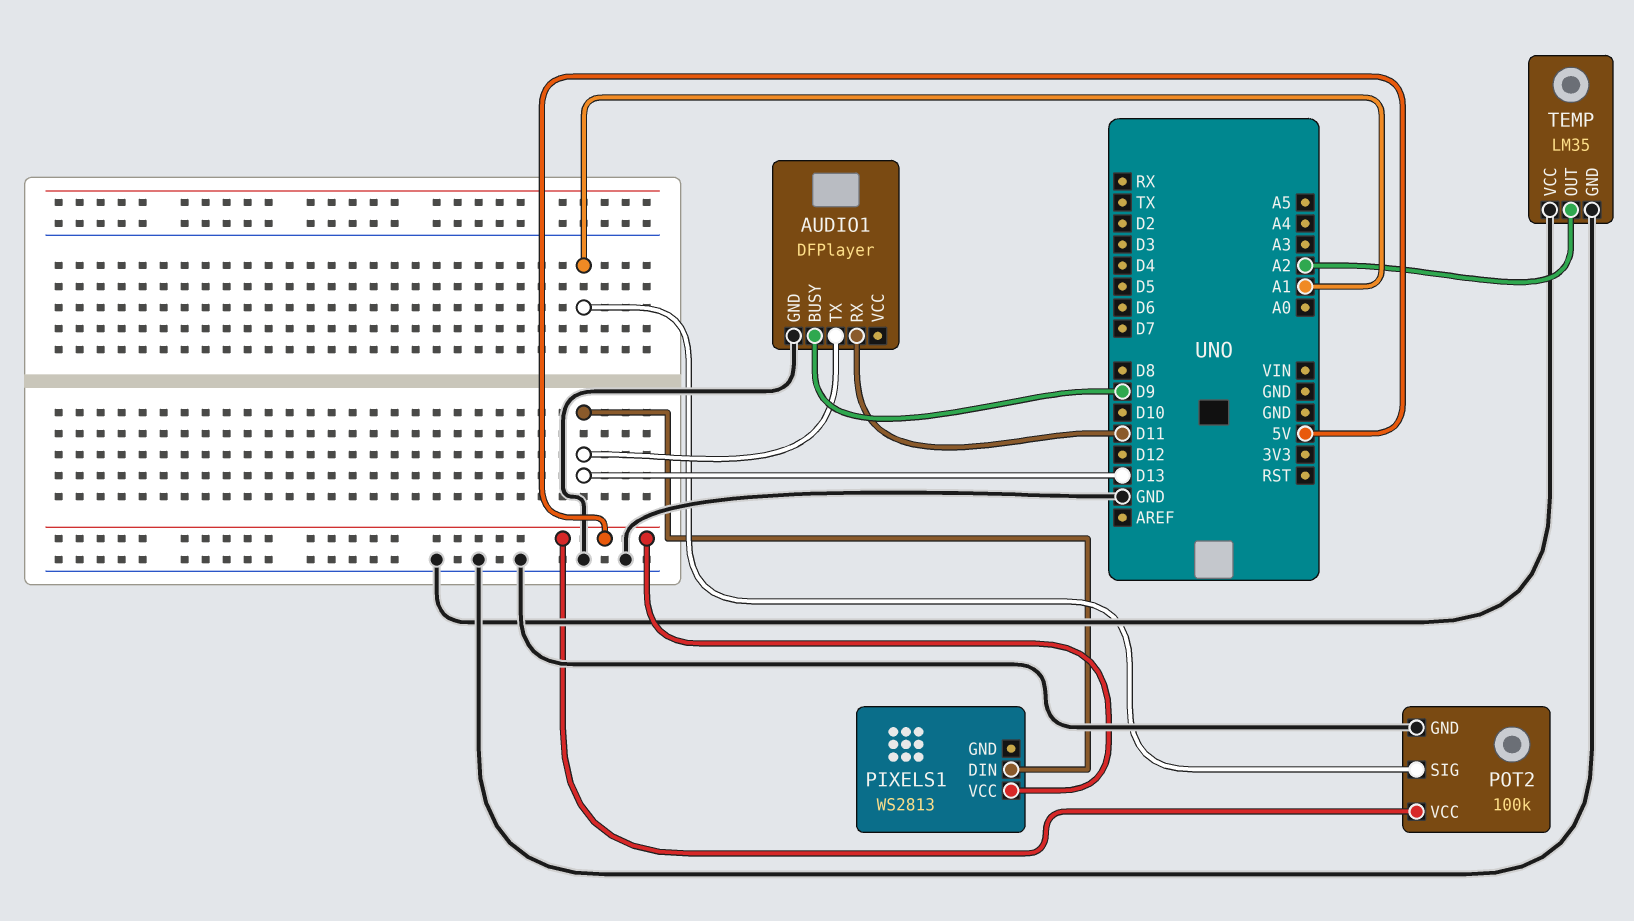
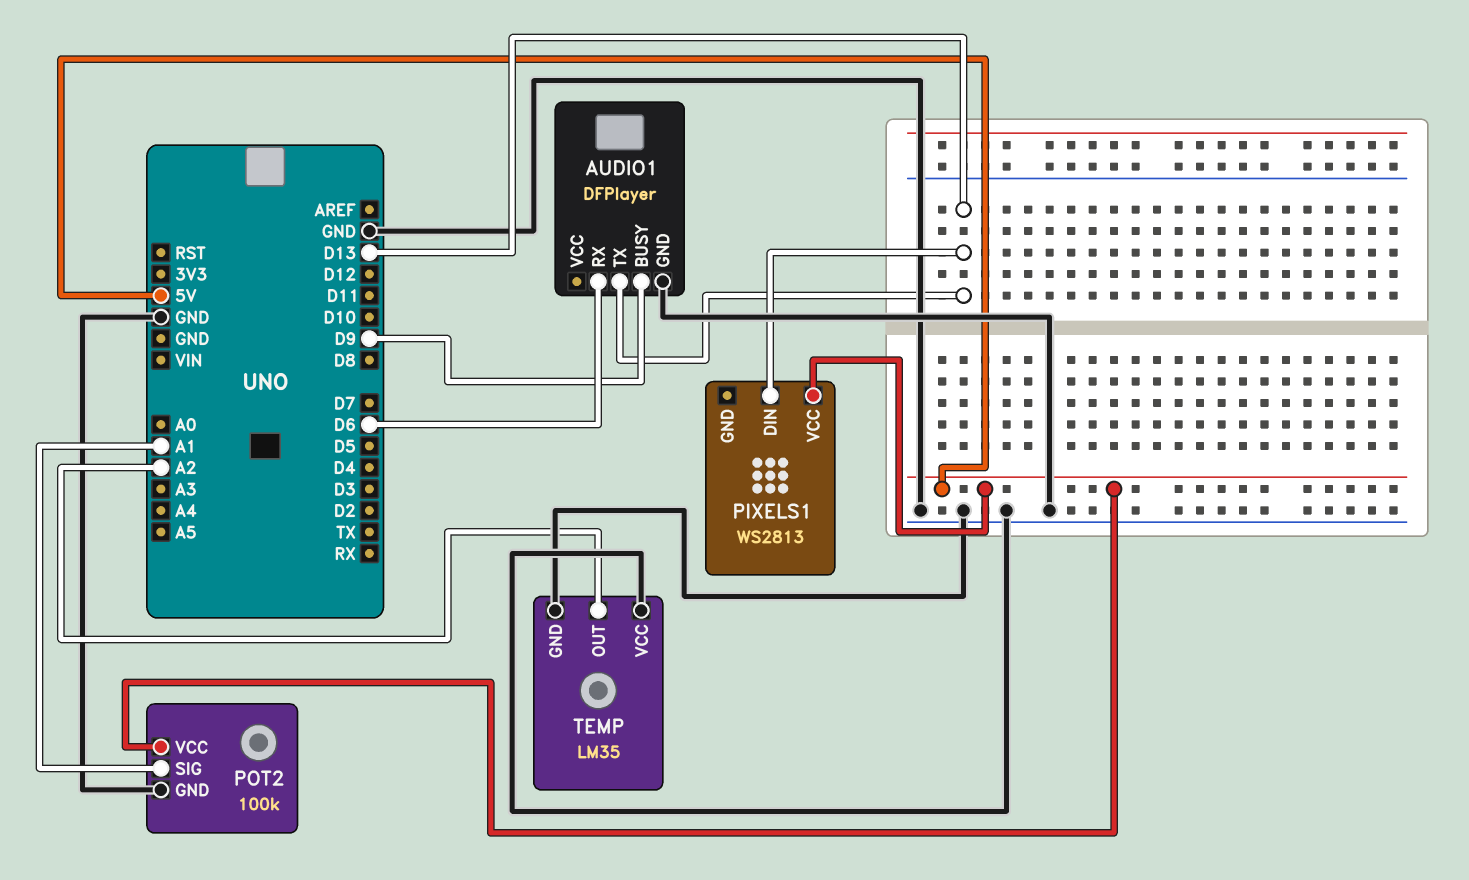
AUDIO1 pin RX: D11 -> D6

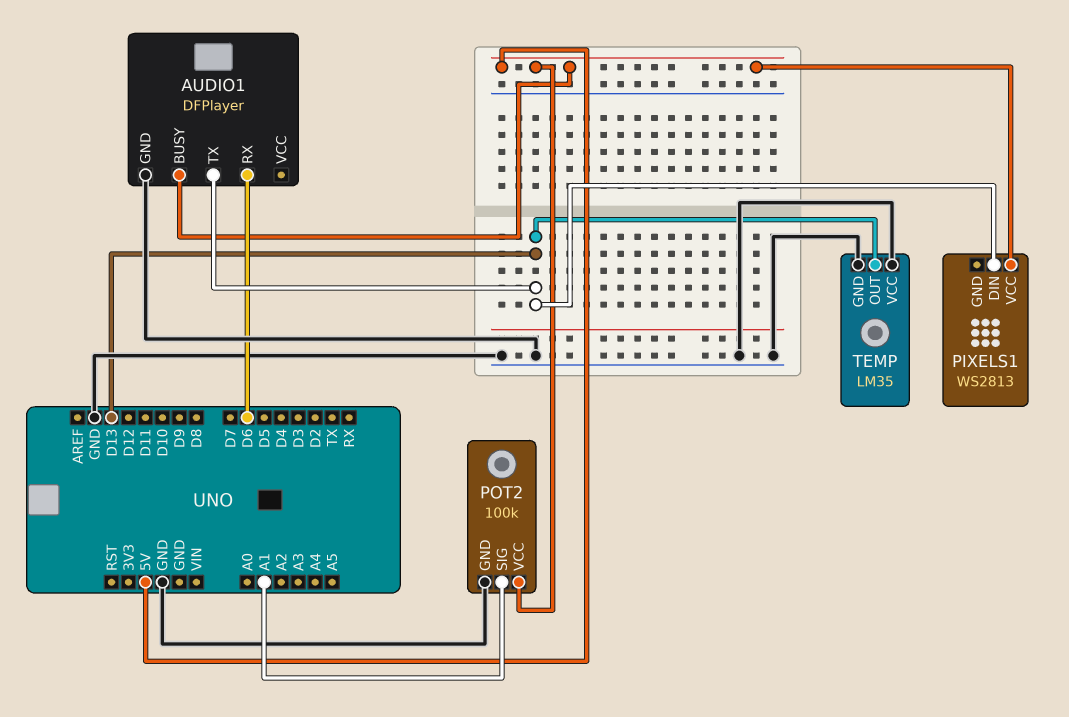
AUDIO1 pin BUSY: D9 -> 5V
TEMP pin OUT: A2 -> D13

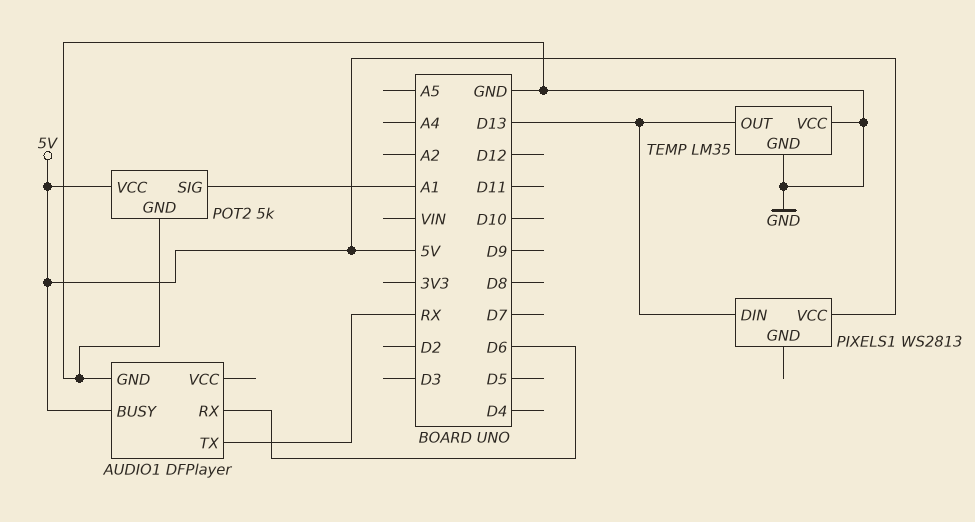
AUDIO1 pin TX: D13 -> RX
POT2: 100k -> 5k

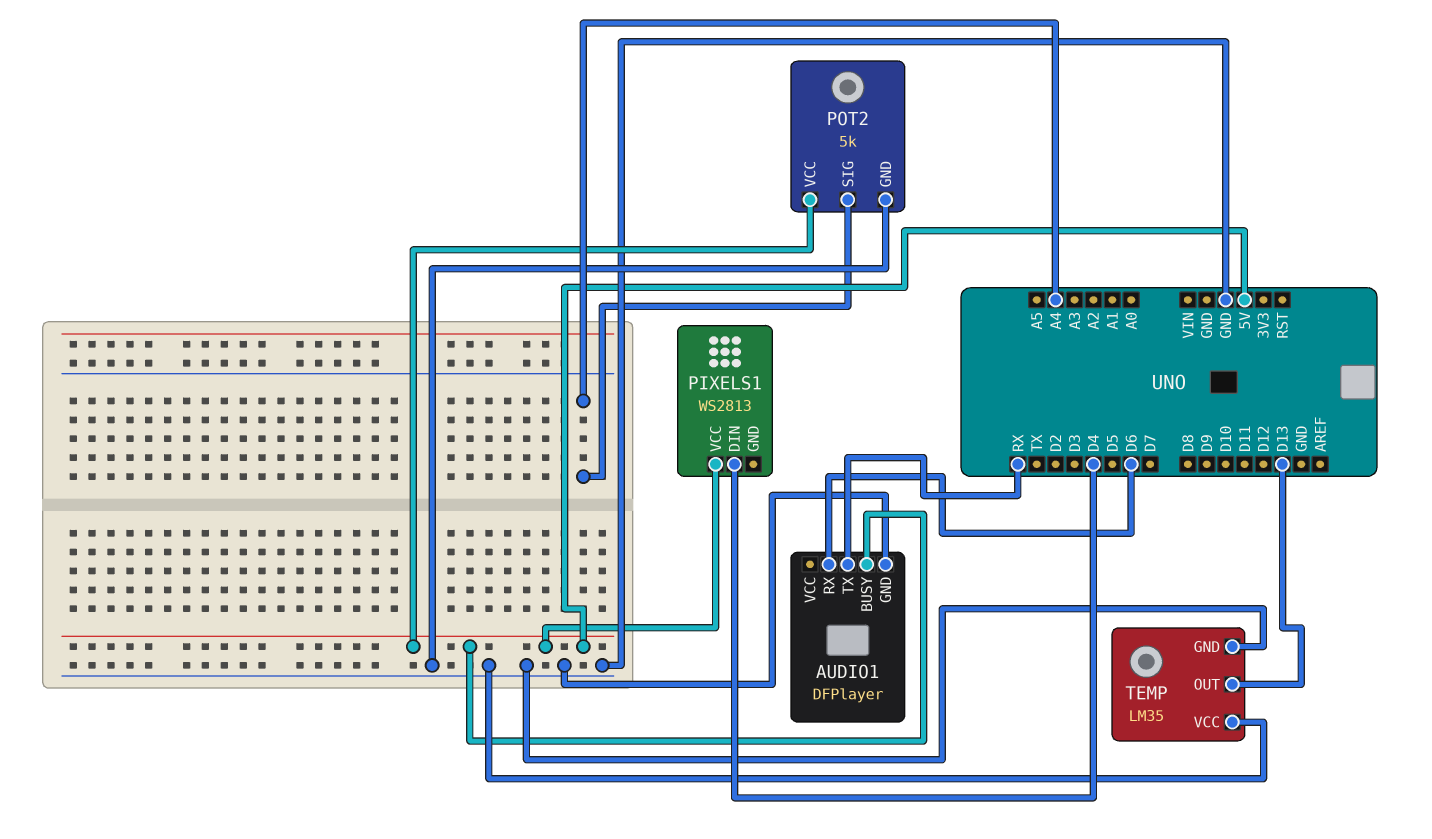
PIXELS1 pin DIN: D13 -> D4
POT2 pin SIG: A1 -> A4

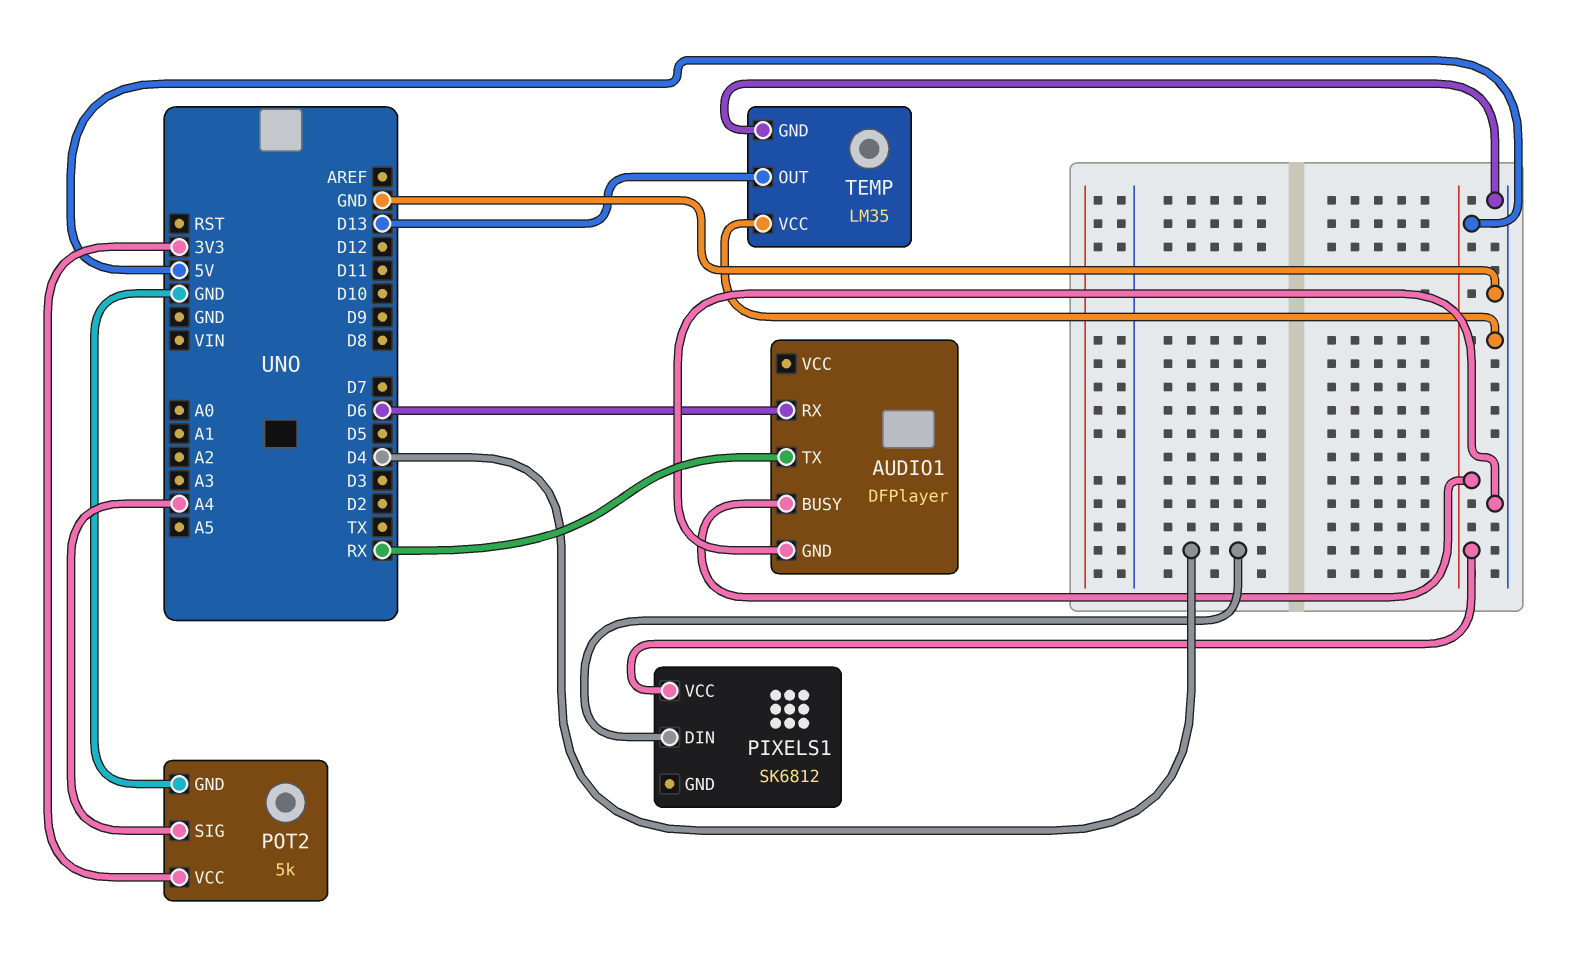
PIXELS1: WS2813 -> SK6812
POT2 pin VCC: 5V -> 3V3

